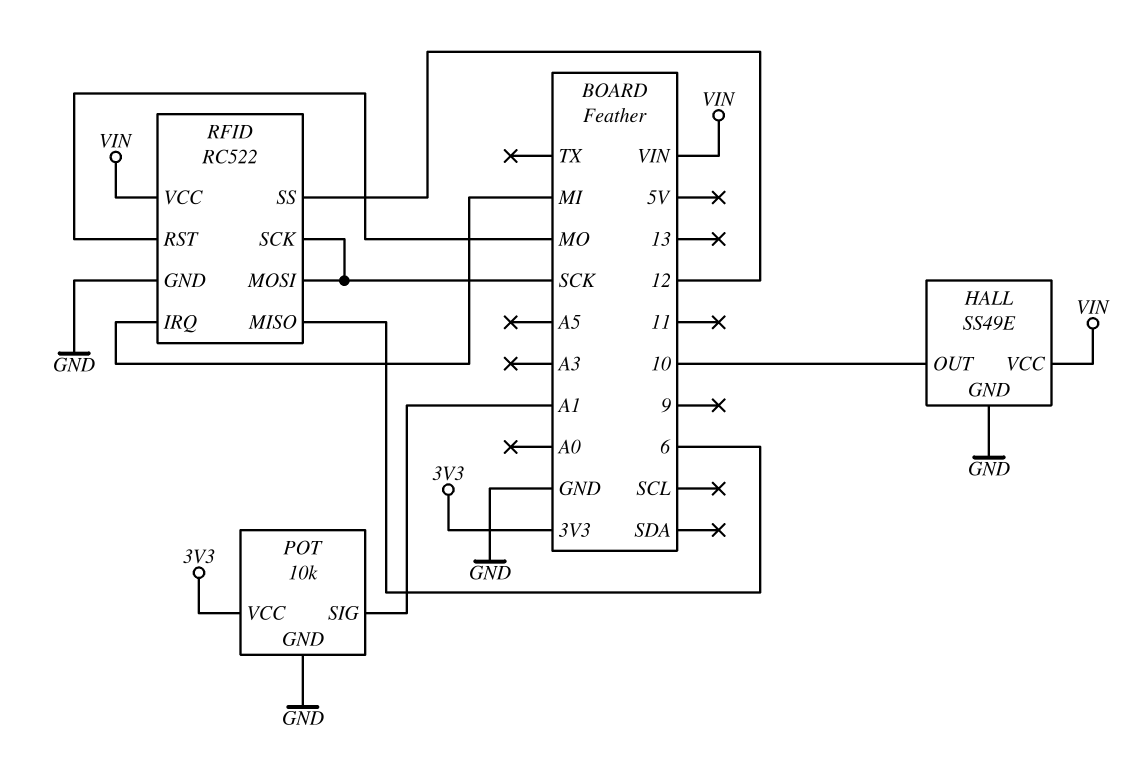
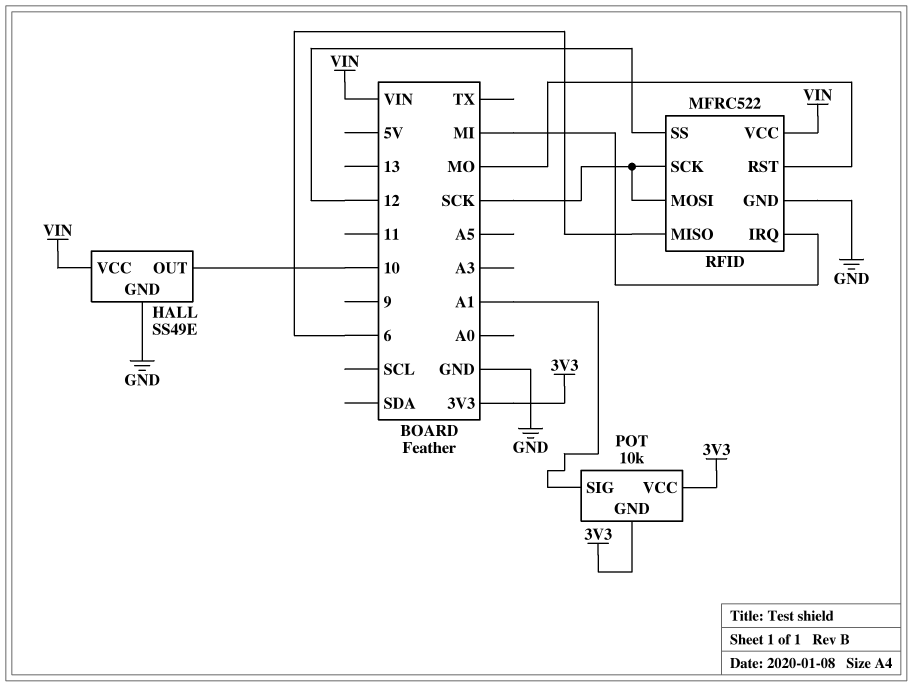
POT pin GND: GND -> 3V3
RFID: RC522 -> MFRC522

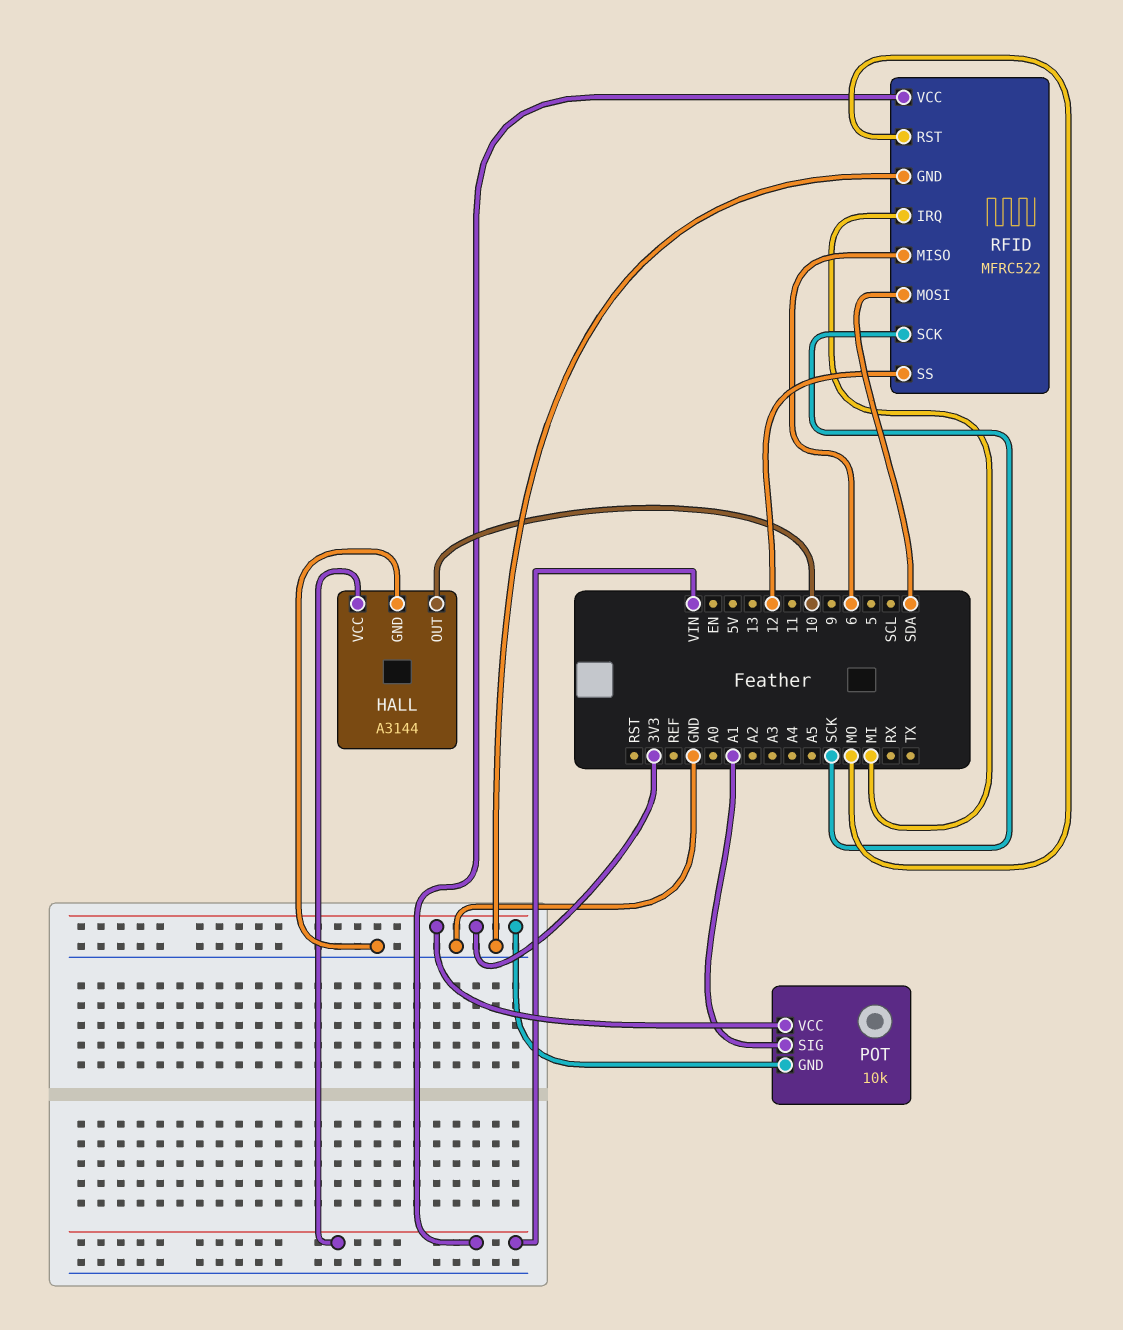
HALL: SS49E -> A3144
RFID pin MOSI: SCK -> SDA

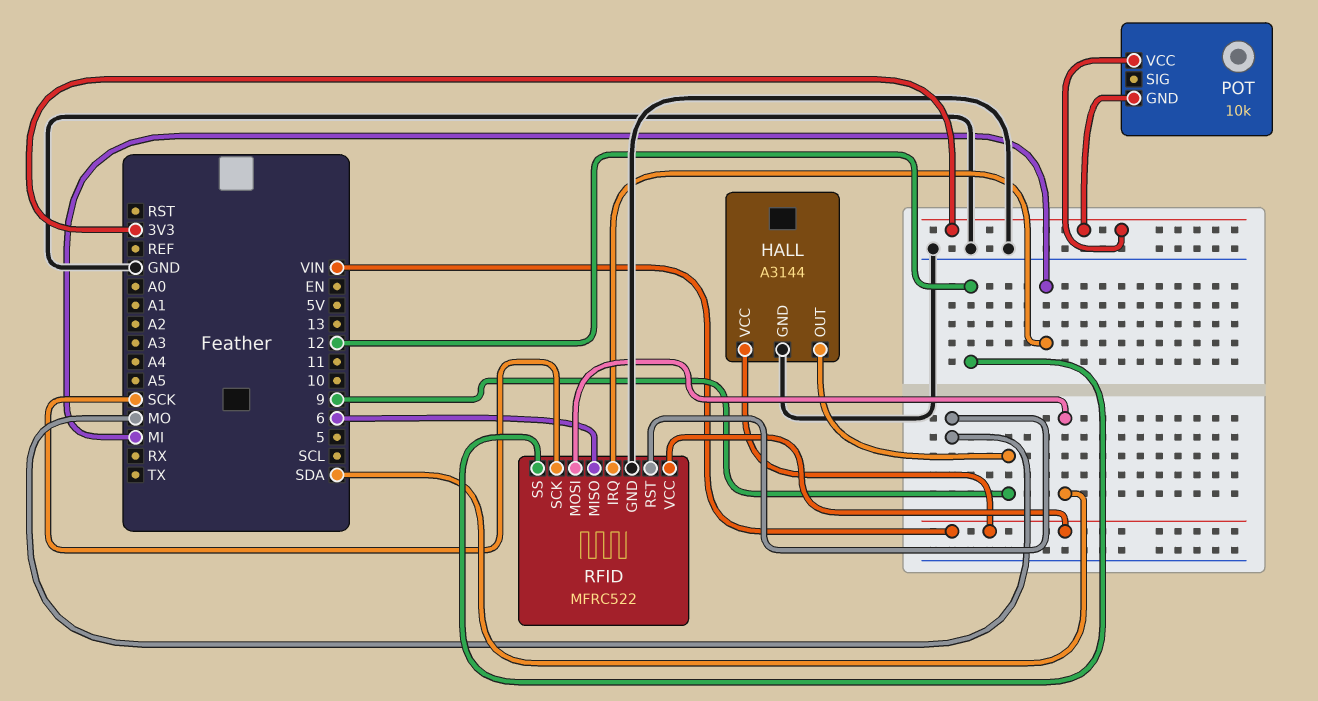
HALL pin OUT: 10 -> 9
POT pin SIG: A1 -> none

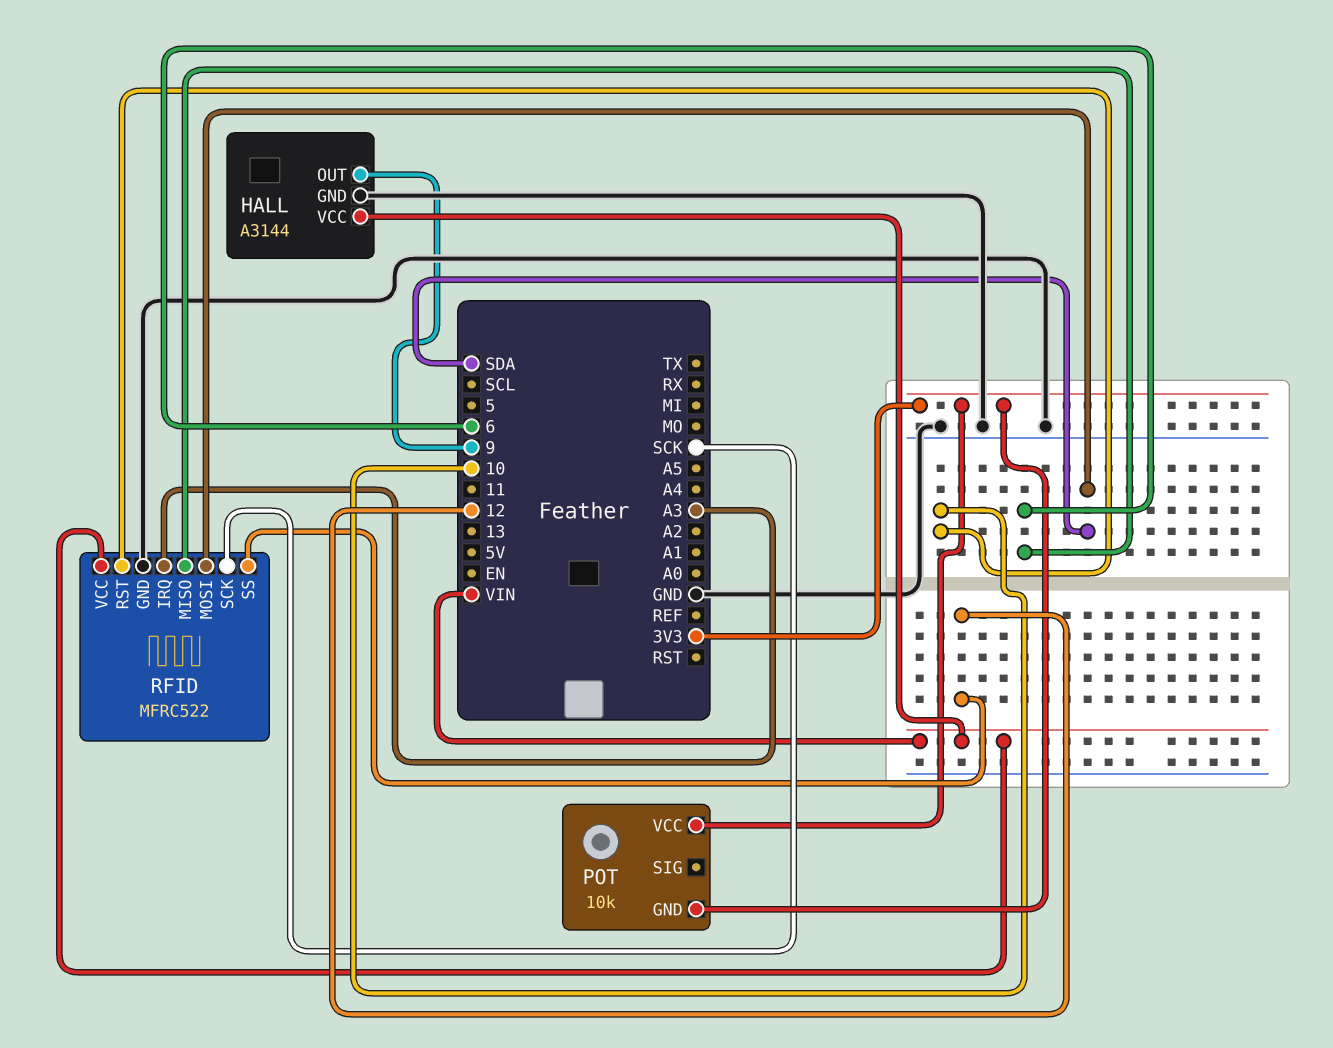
RFID pin IRQ: MI -> A3
RFID pin RST: MO -> 10

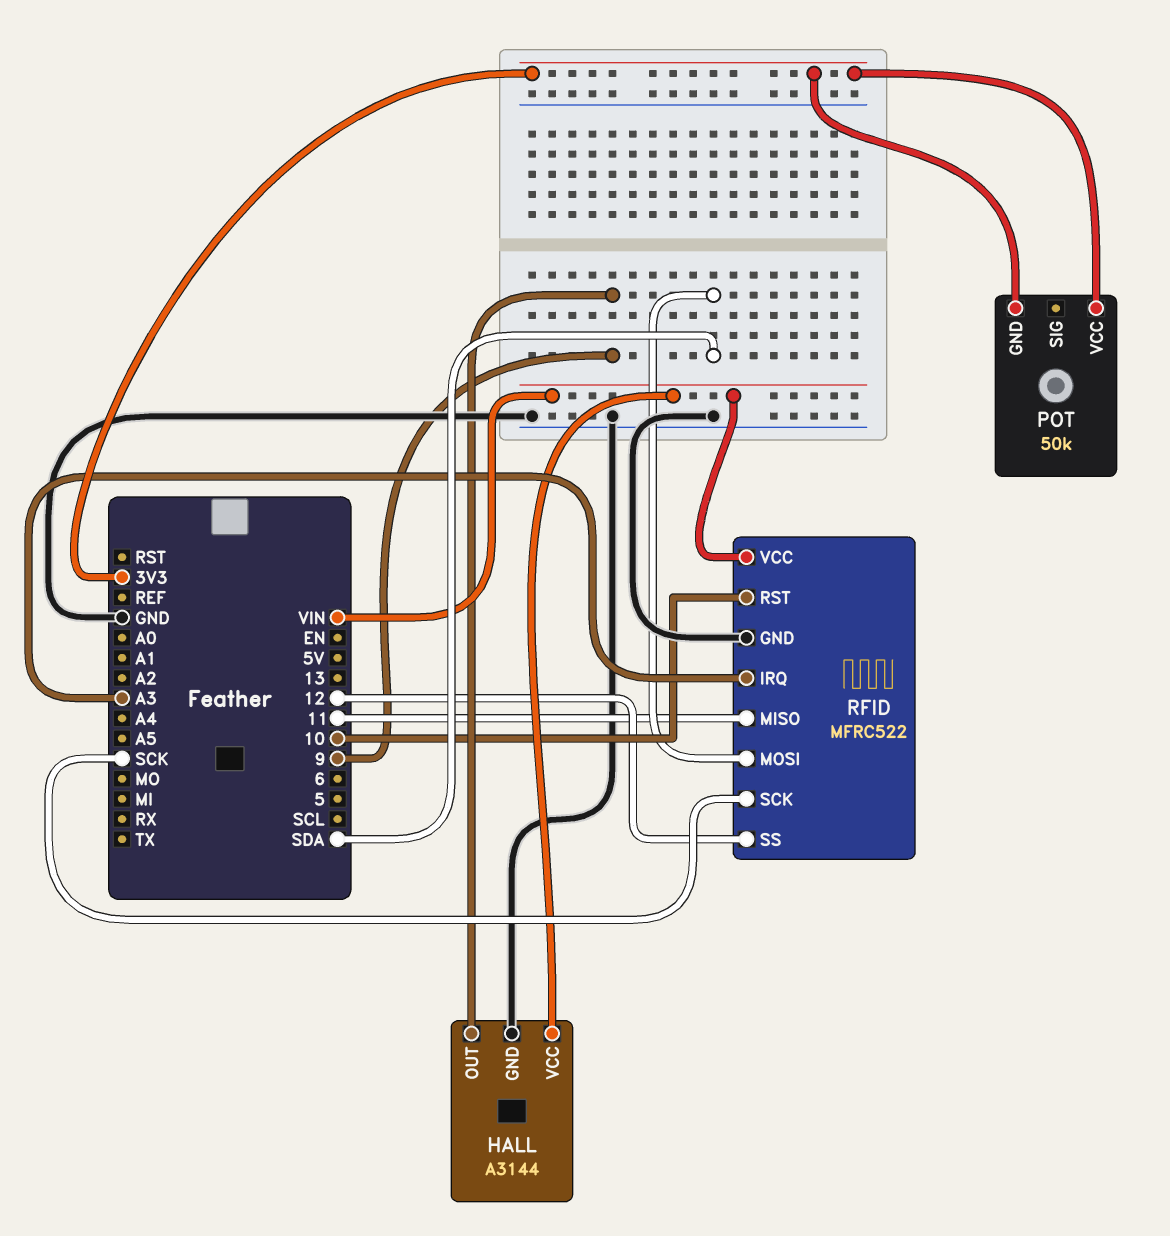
POT: 10k -> 50k
RFID pin MISO: 6 -> 11

